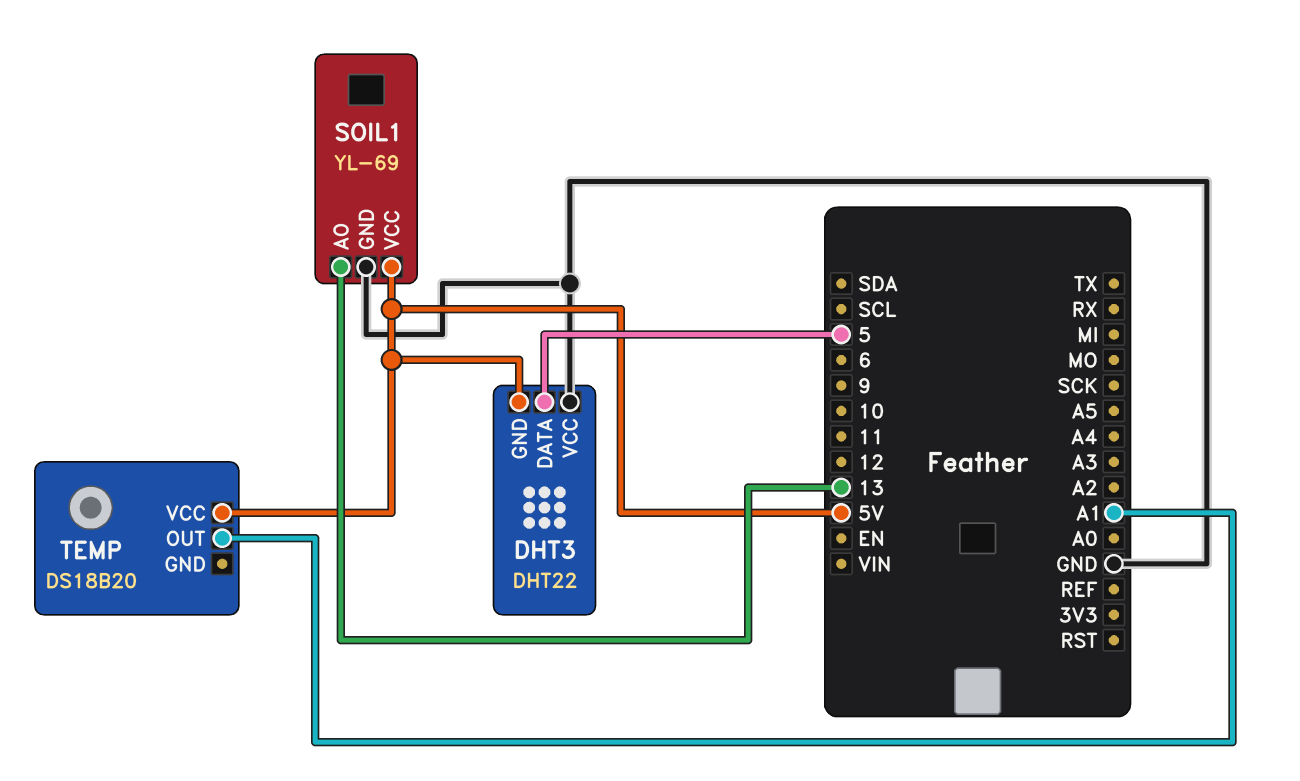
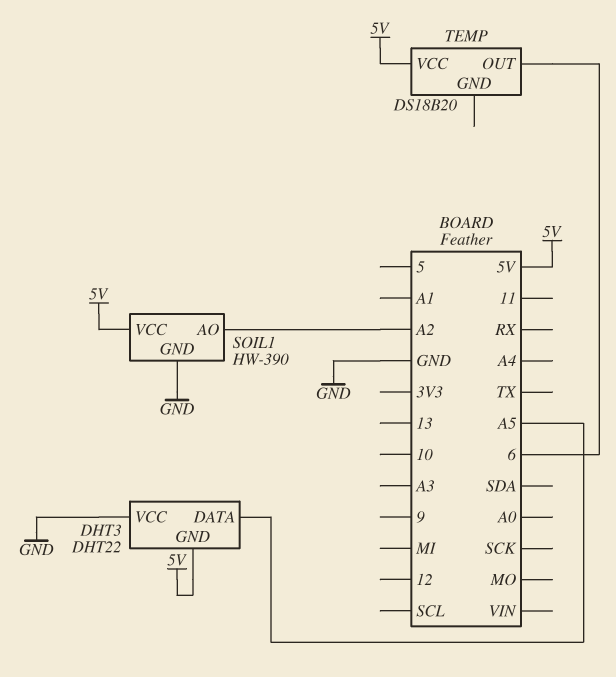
DHT3 pin DATA: 5 -> A5
SOIL1: YL-69 -> HW-390
SOIL1 pin AO: 13 -> A2
TEMP pin OUT: A1 -> 6

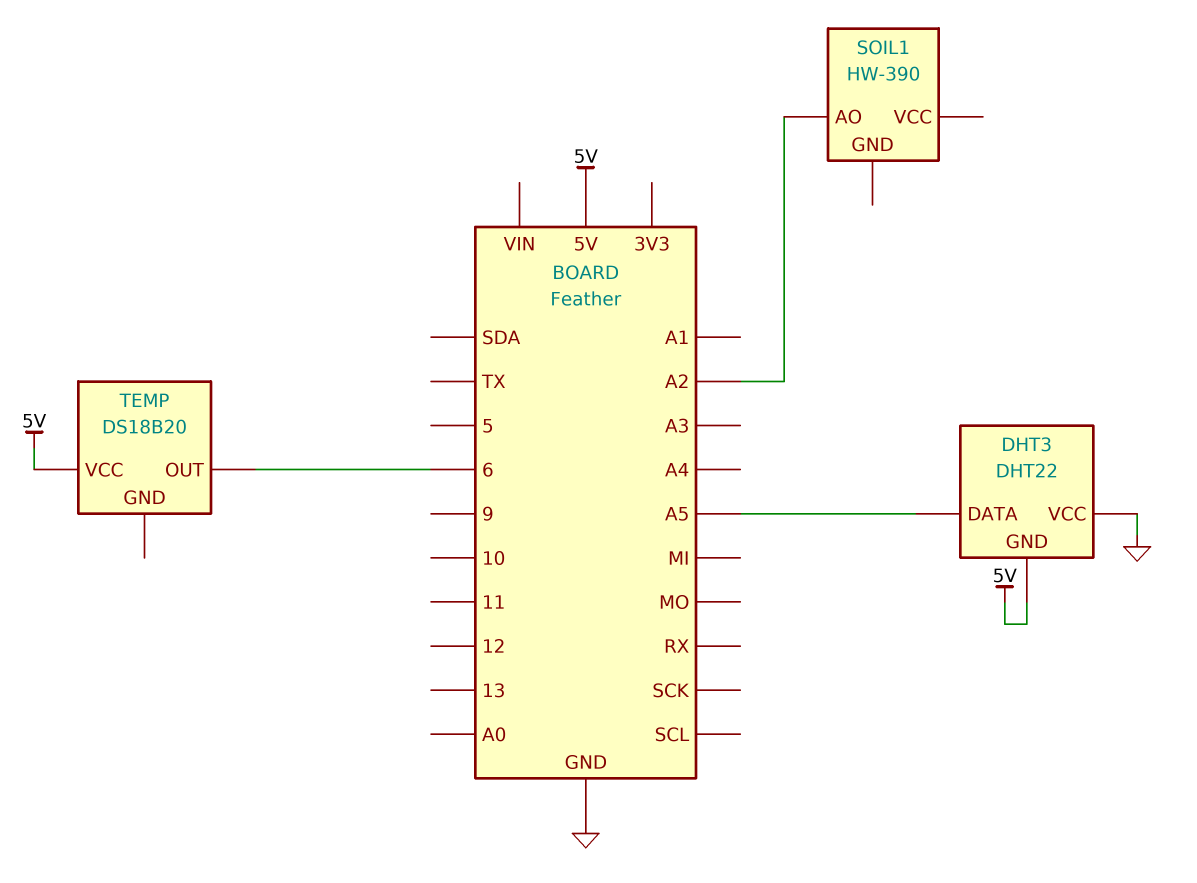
SOIL1 pin GND: GND -> none
SOIL1 pin VCC: 5V -> none

